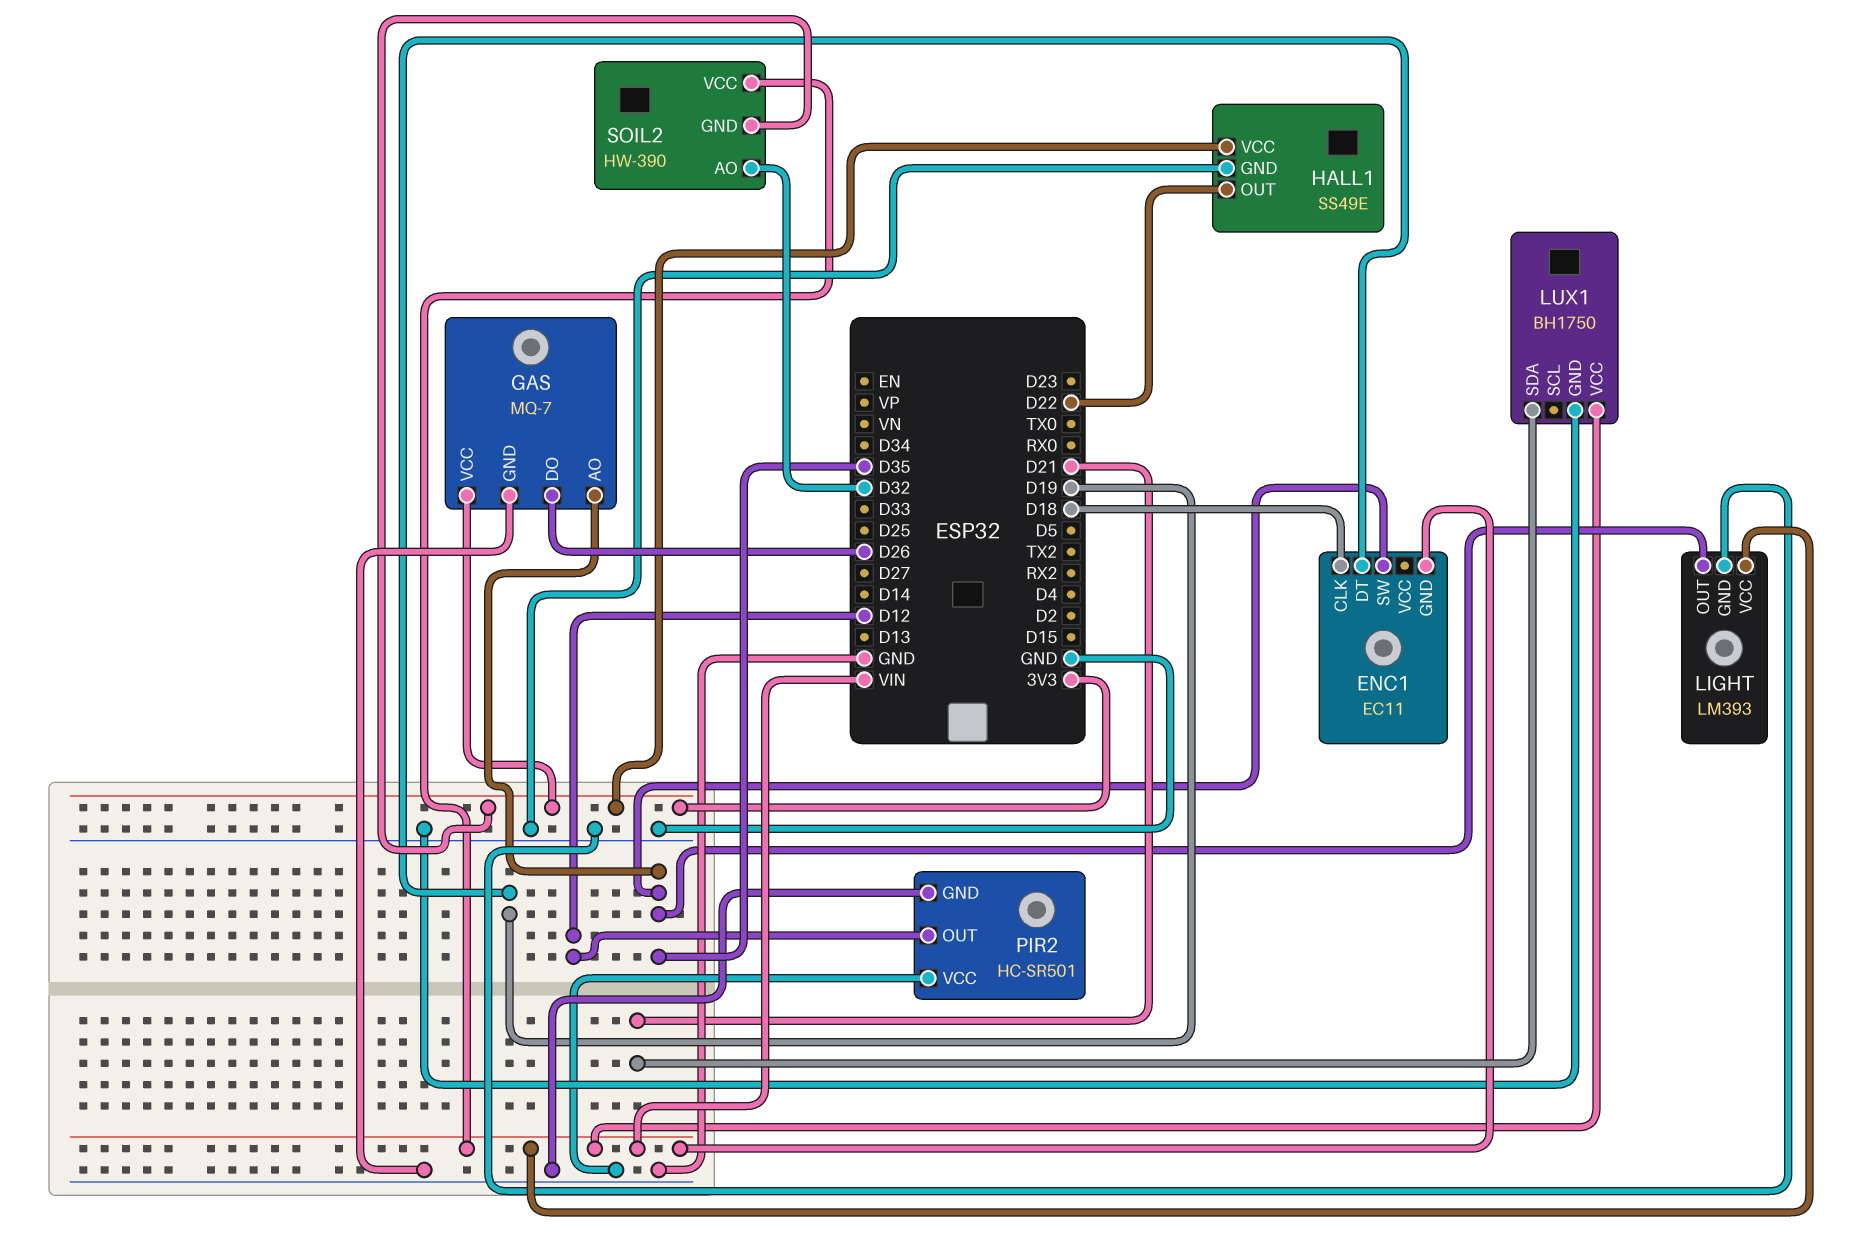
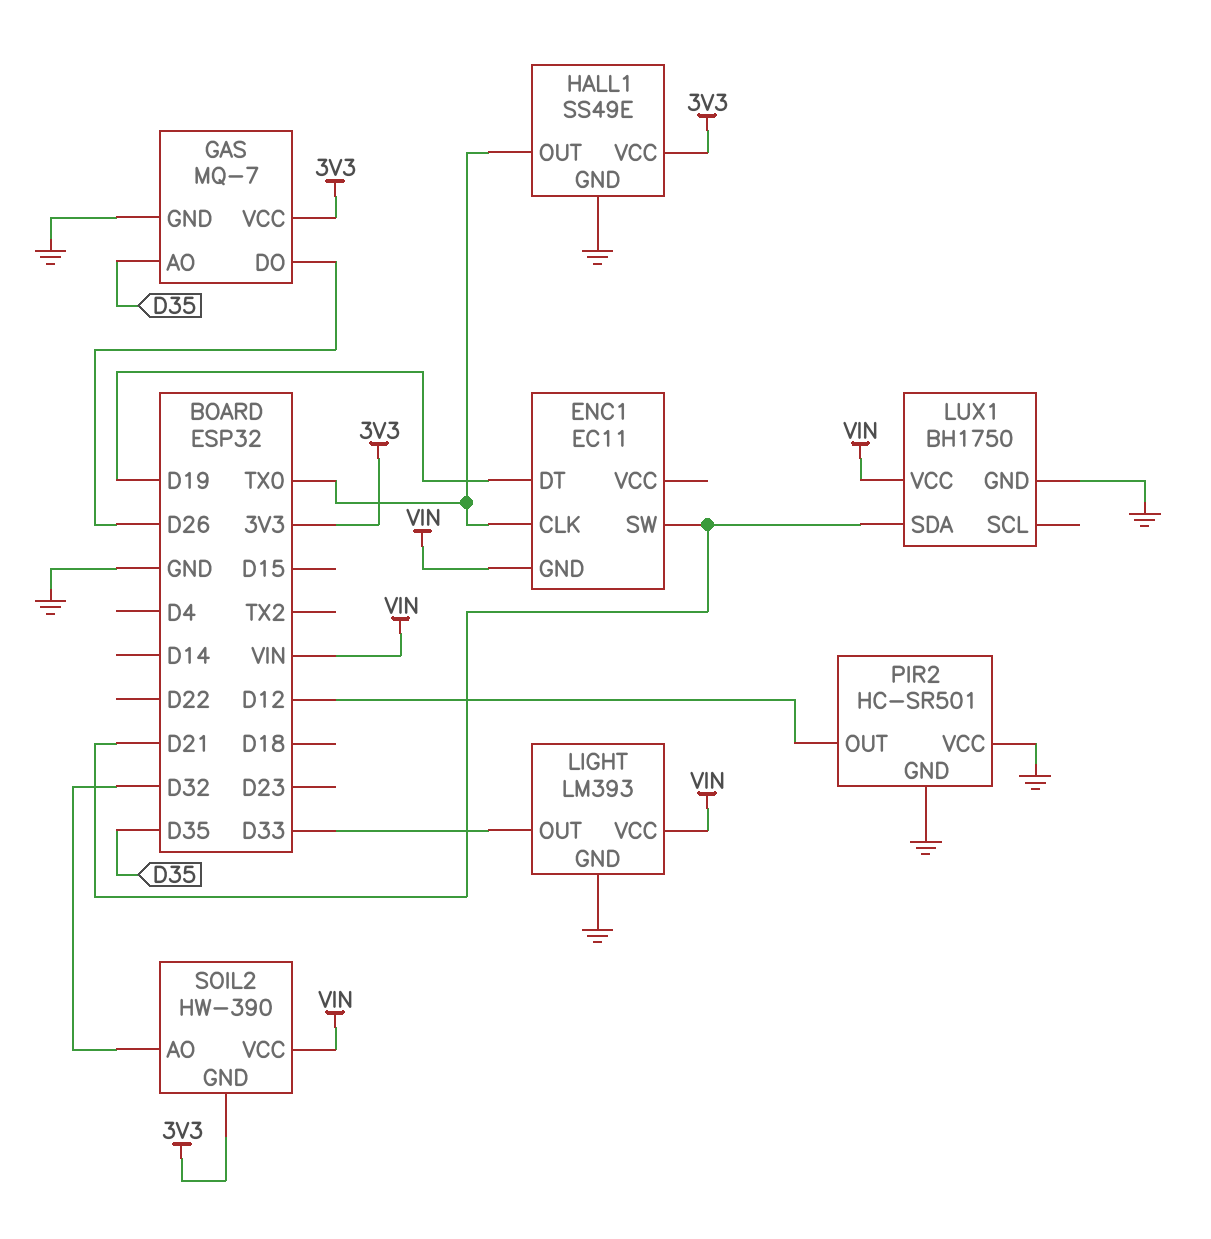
ENC1 pin CLK: D18 -> TX0
ENC1 pin SW: D35 -> D21
HALL1 pin OUT: D22 -> TX0
LIGHT pin OUT: D35 -> D33

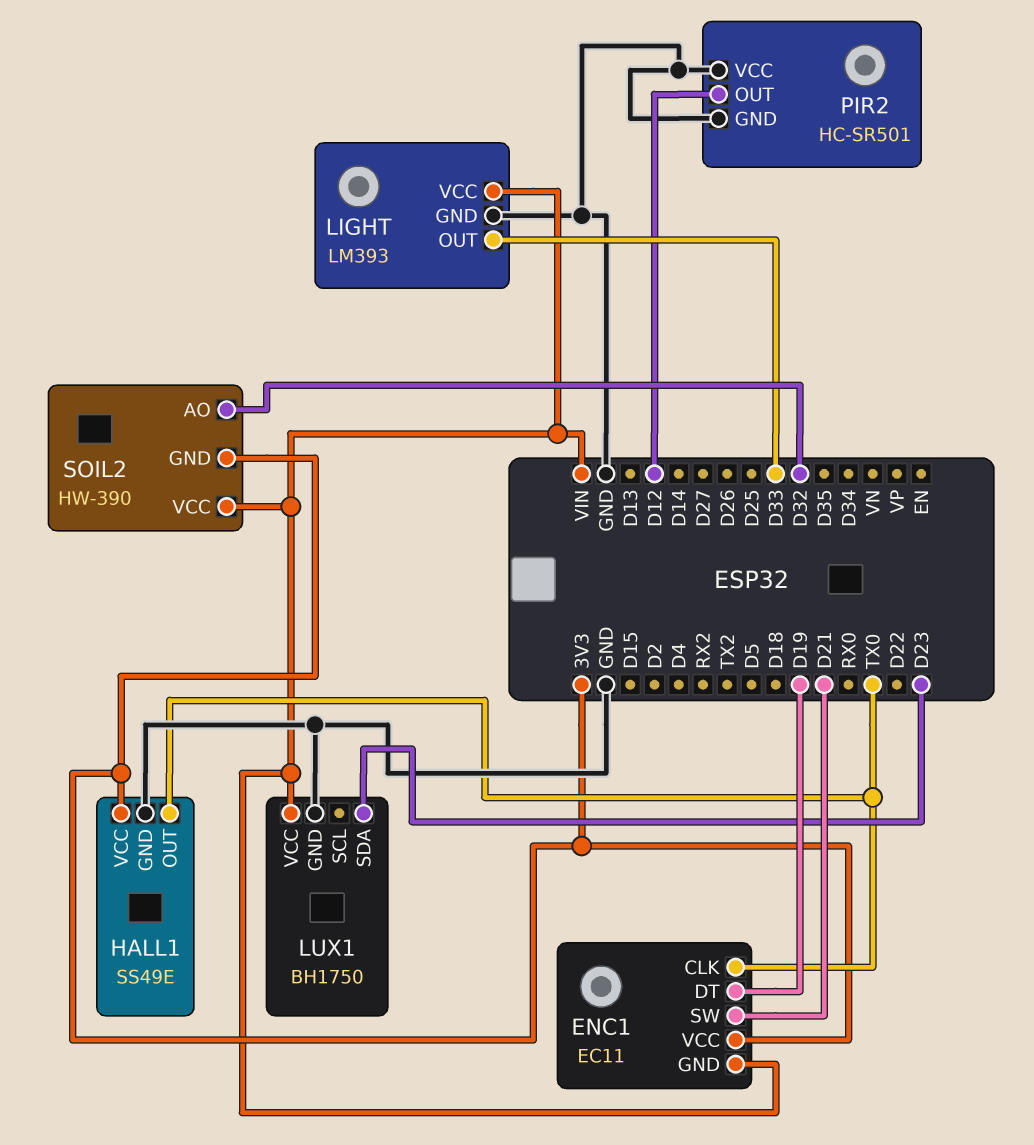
ENC1 pin VCC: none -> 3V3
GAS: MQ-7 -> none
GAS pin AO: D35 -> none
GAS pin DO: D26 -> none
GAS pin GND: GND -> none
GAS pin VCC: 3V3 -> none
LUX1 pin SDA: D21 -> D23

